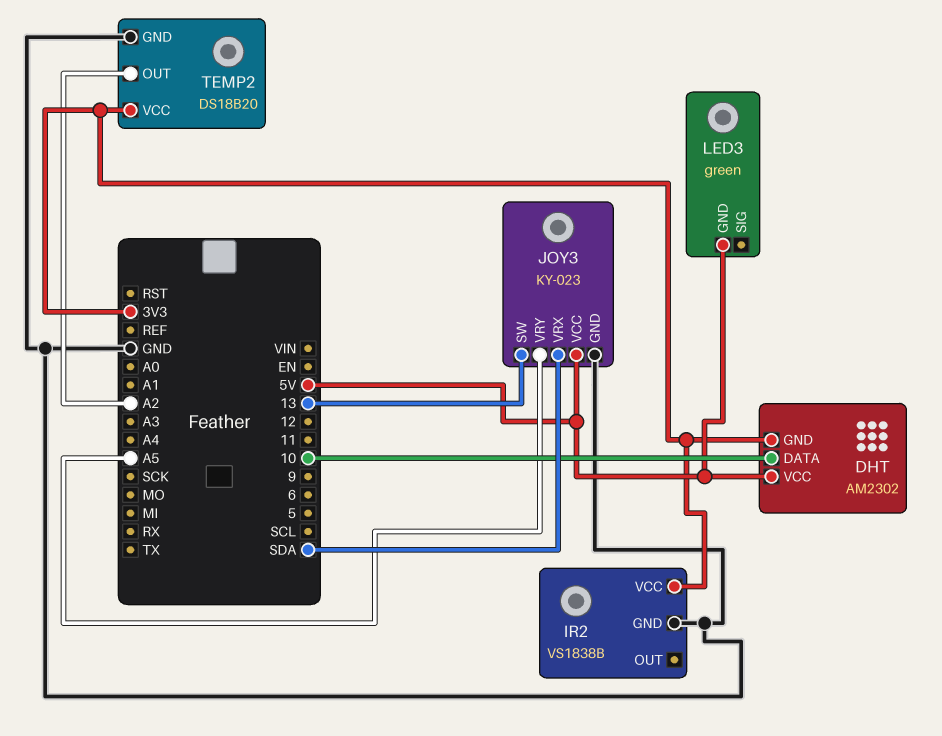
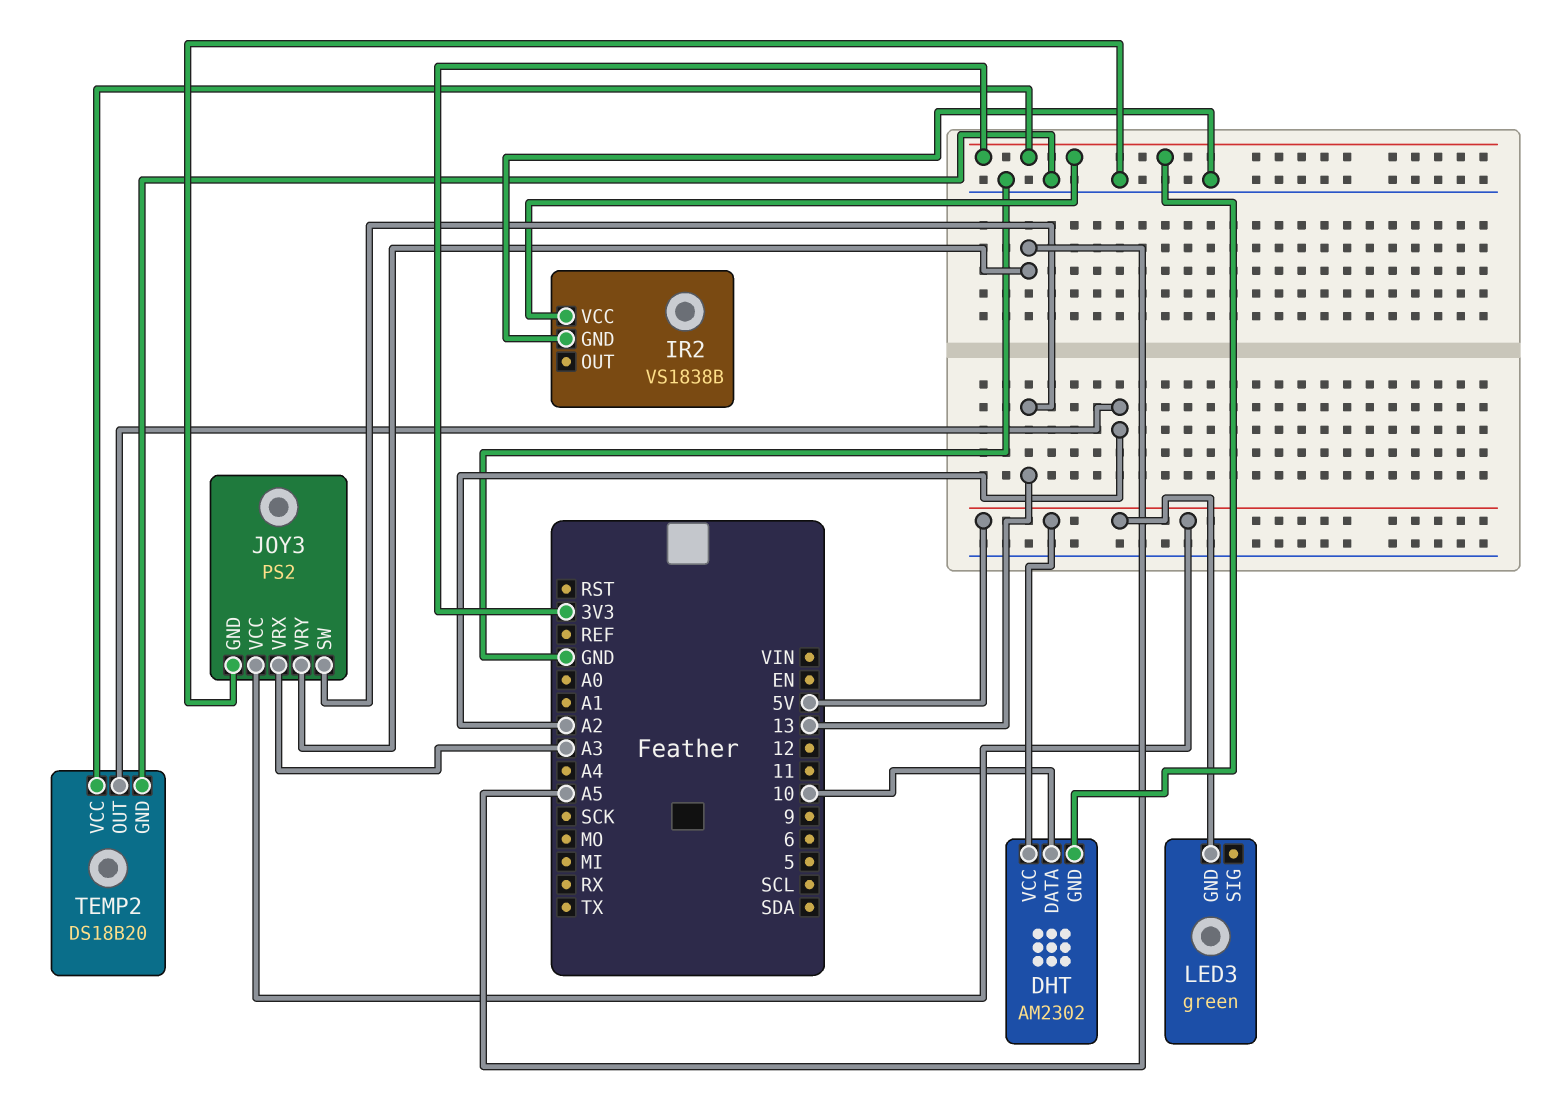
JOY3: KY-023 -> PS2
JOY3 pin VRX: SDA -> A3

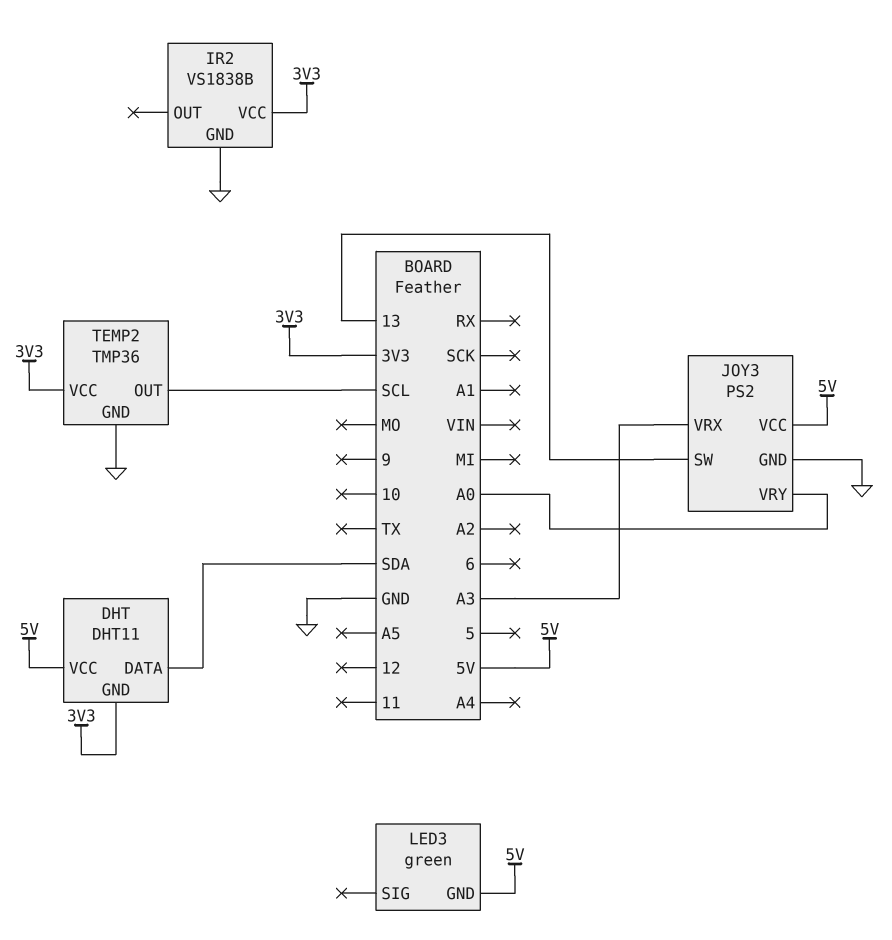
DHT: AM2302 -> DHT11
DHT pin DATA: 10 -> SDA
JOY3 pin VRY: A5 -> A0
TEMP2: DS18B20 -> TMP36
TEMP2 pin OUT: A2 -> SCL

